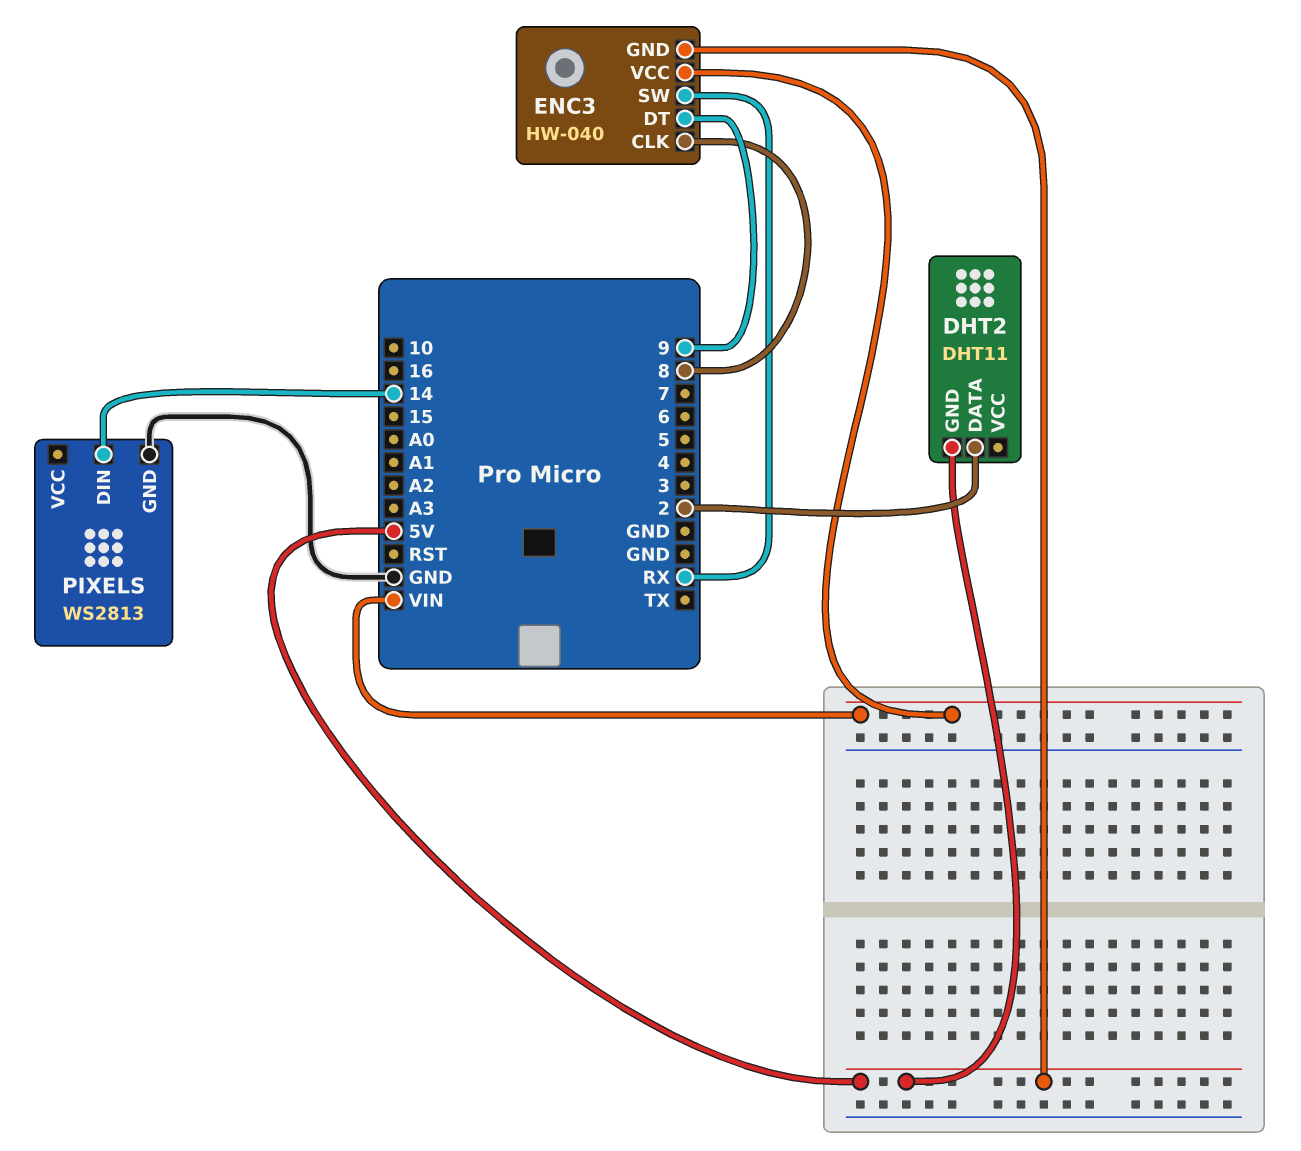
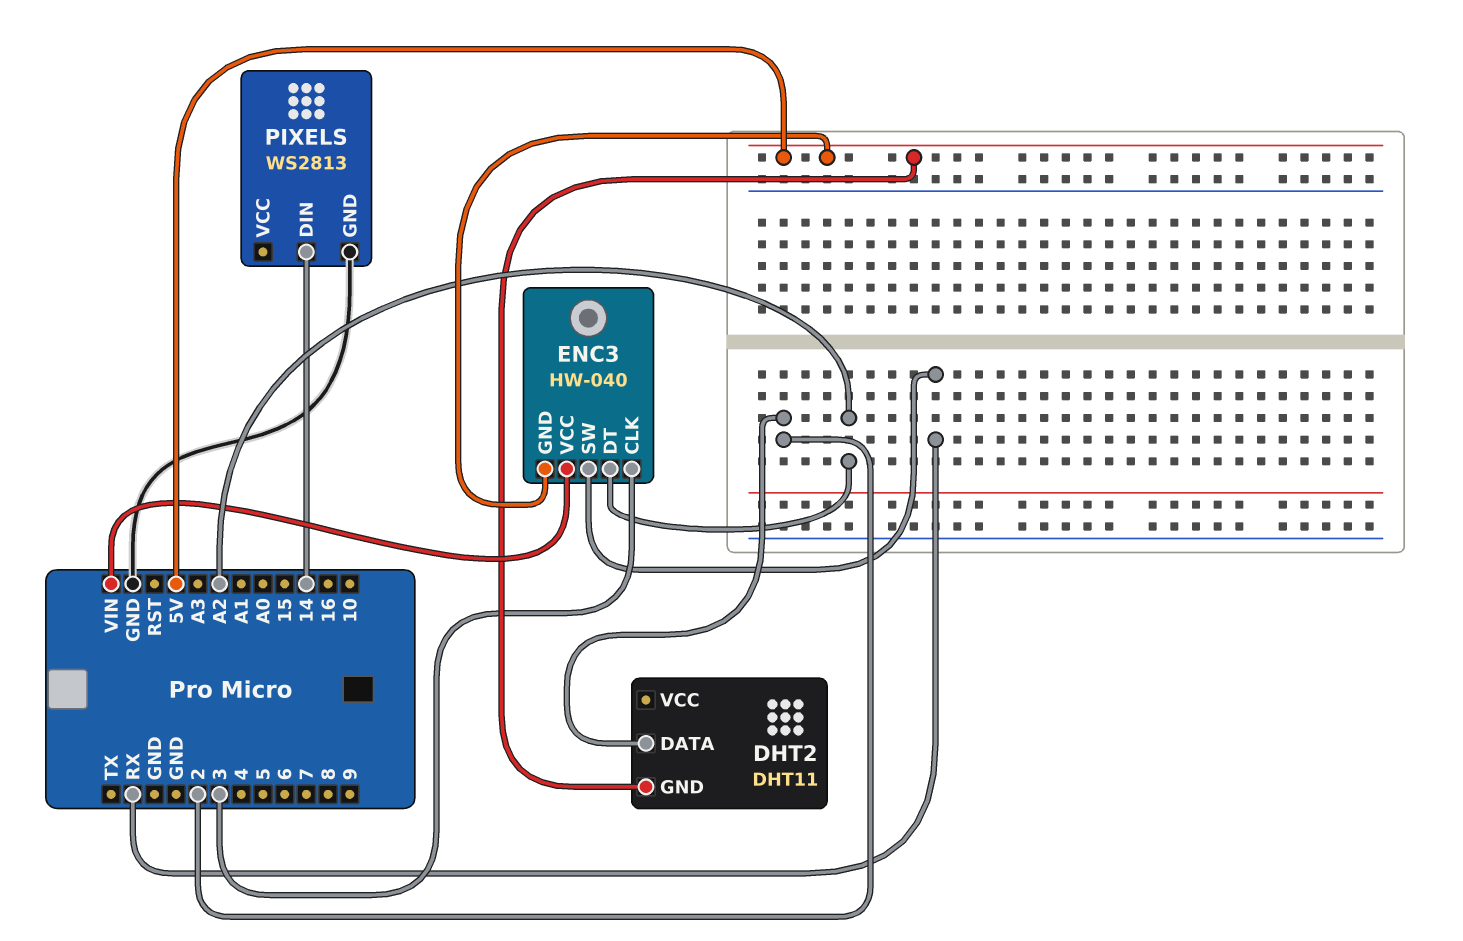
ENC3 pin CLK: 8 -> 3
ENC3 pin DT: 9 -> A2

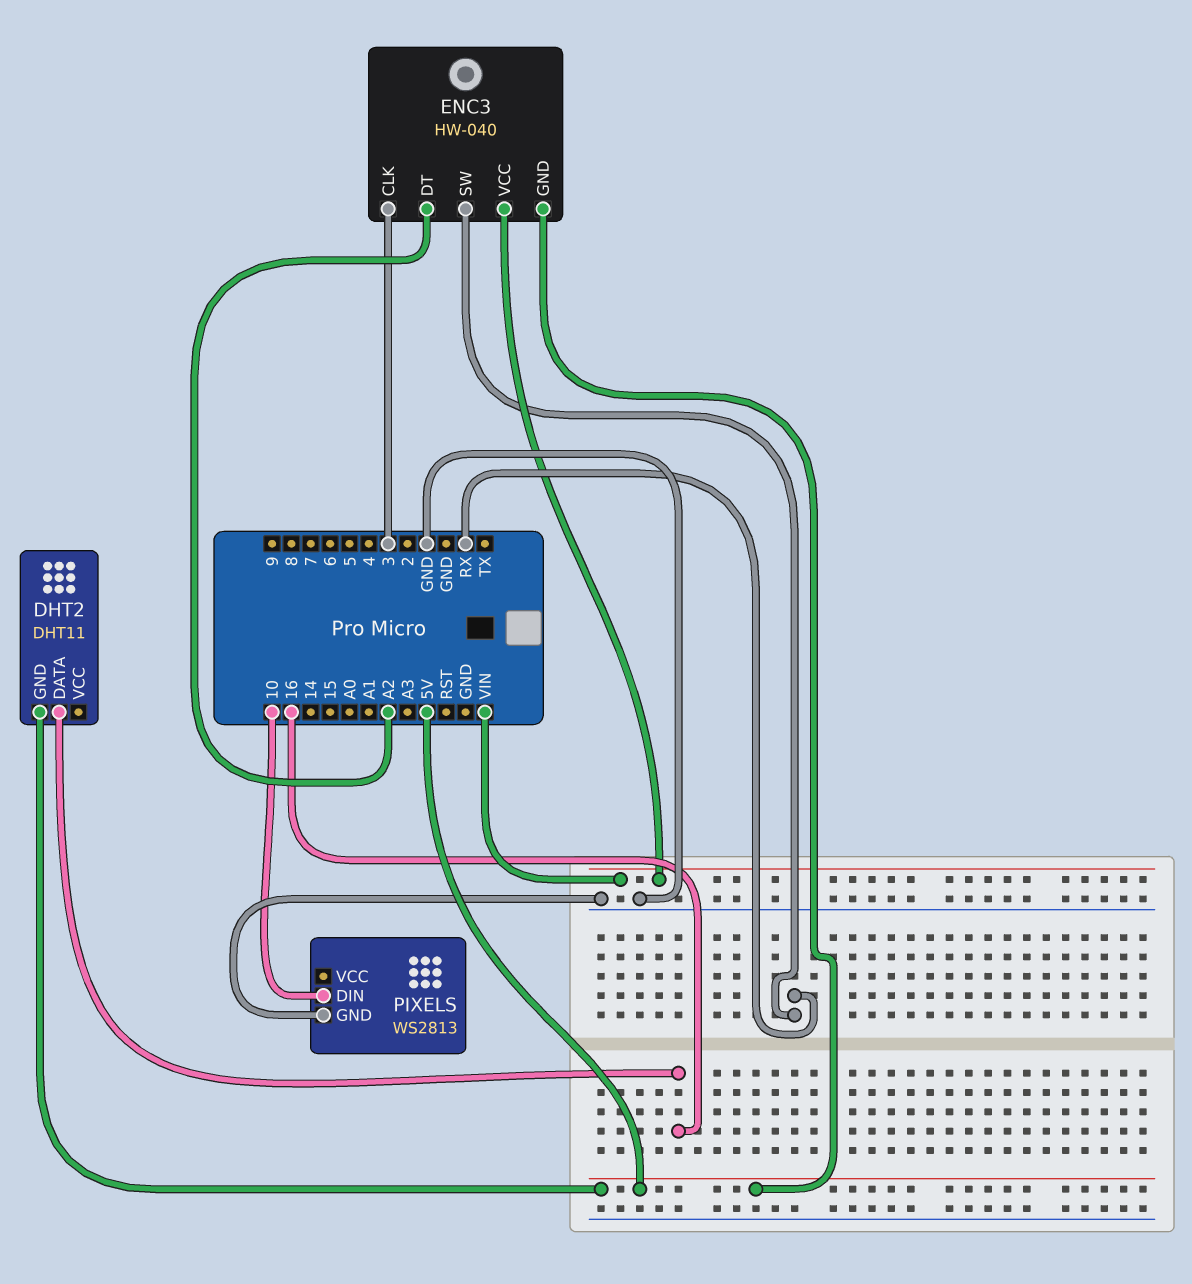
DHT2 pin DATA: 2 -> 16
PIXELS pin DIN: 14 -> 10

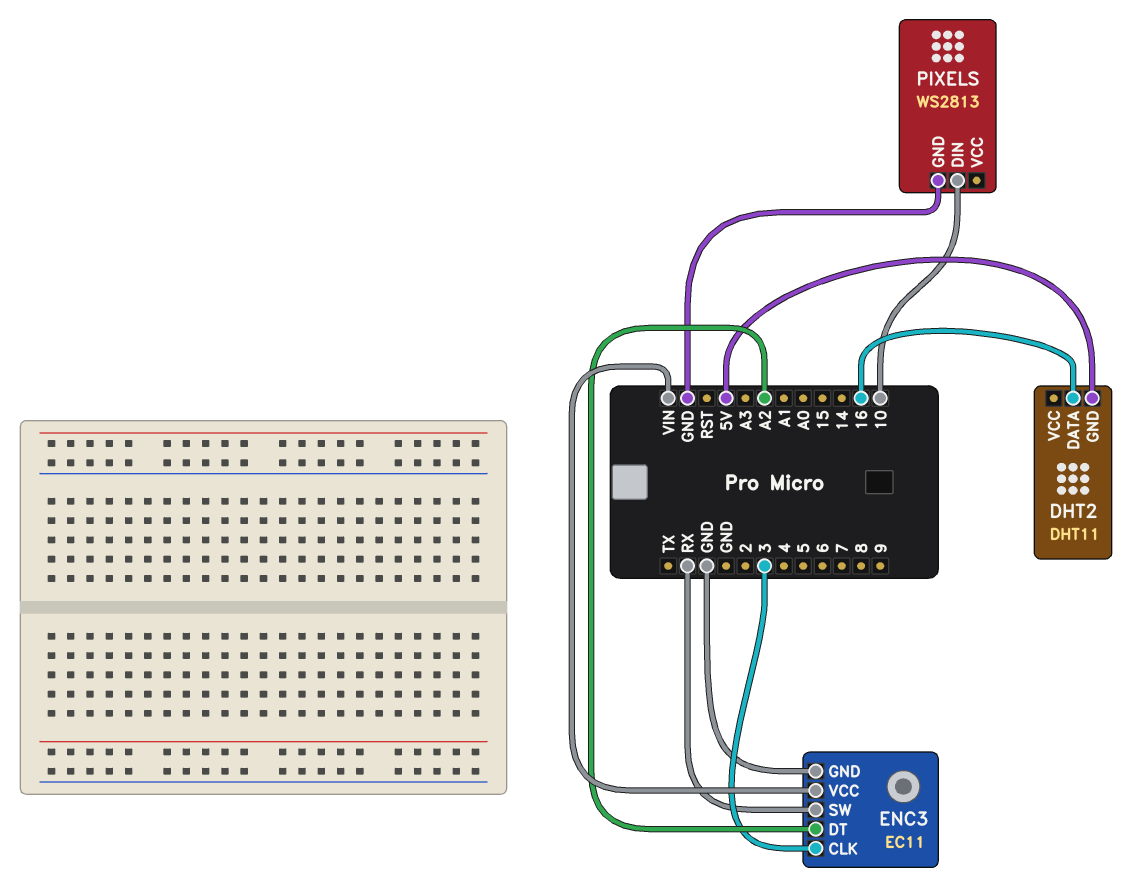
ENC3: HW-040 -> EC11
ENC3 pin GND: 5V -> GND

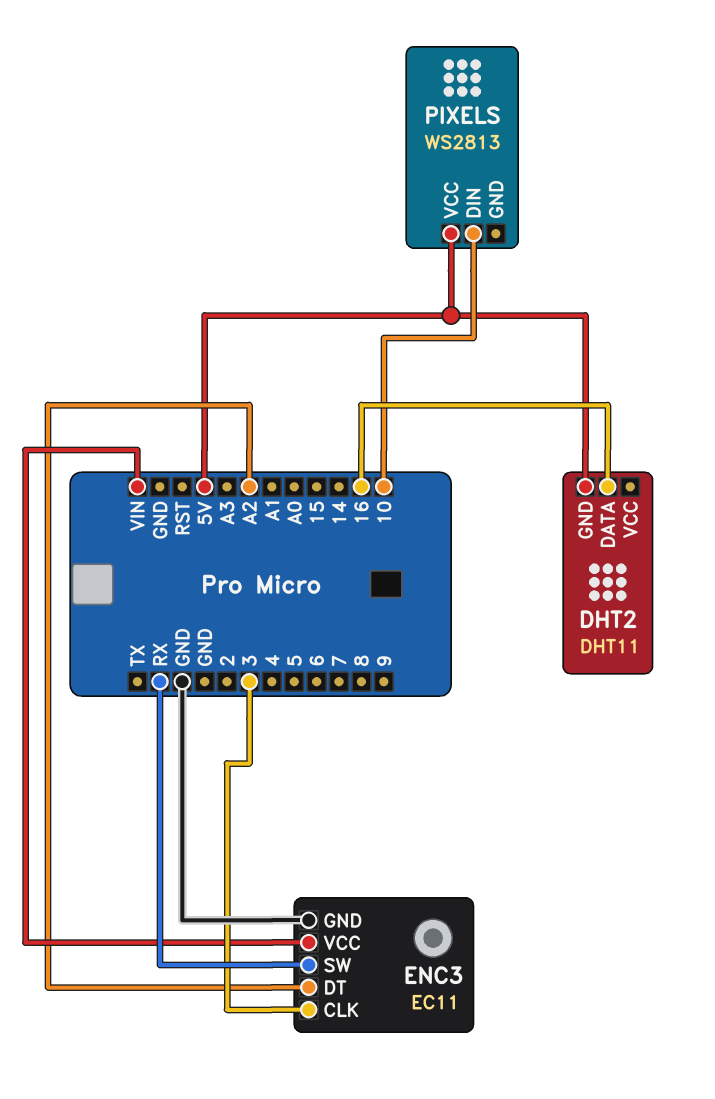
PIXELS pin GND: GND -> none
PIXELS pin VCC: none -> 5V

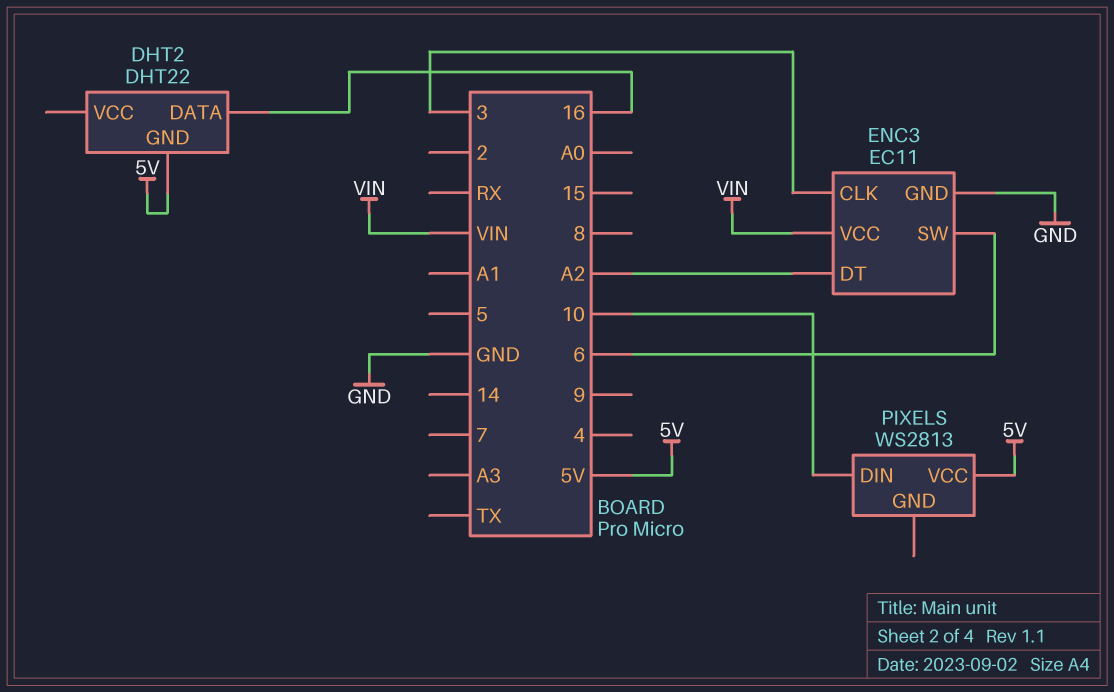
DHT2: DHT11 -> DHT22
ENC3 pin SW: RX -> 6

